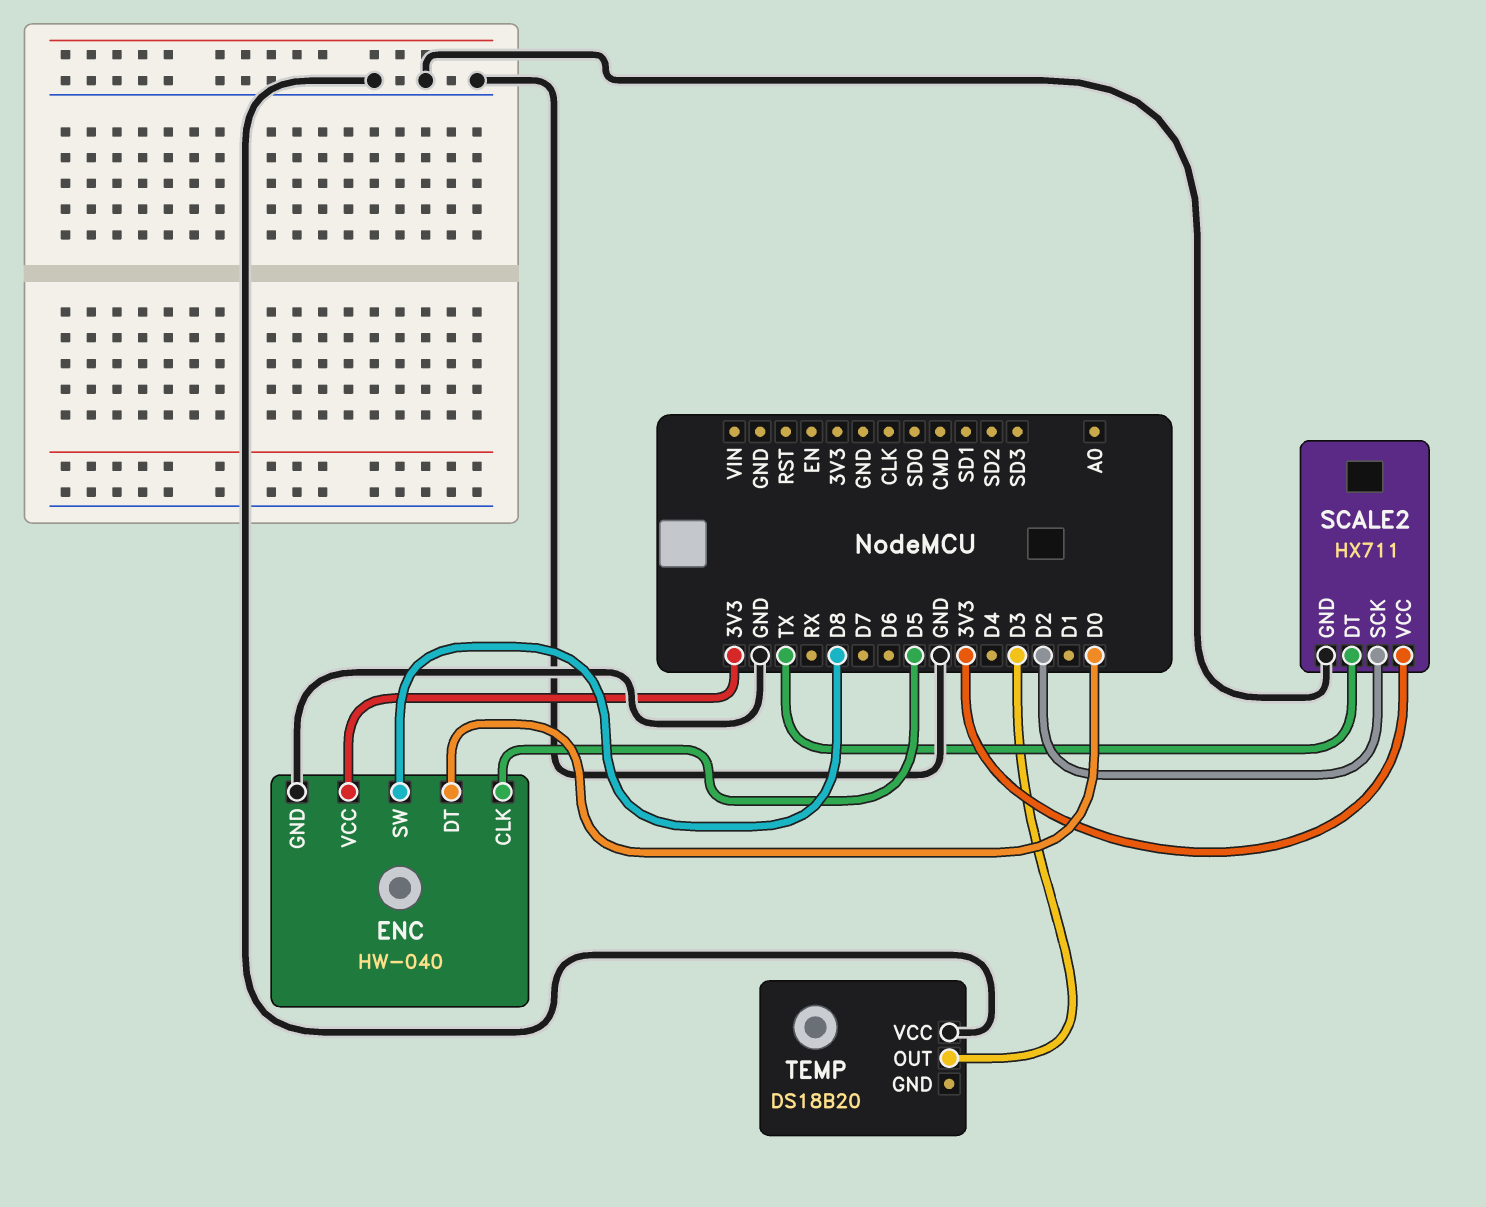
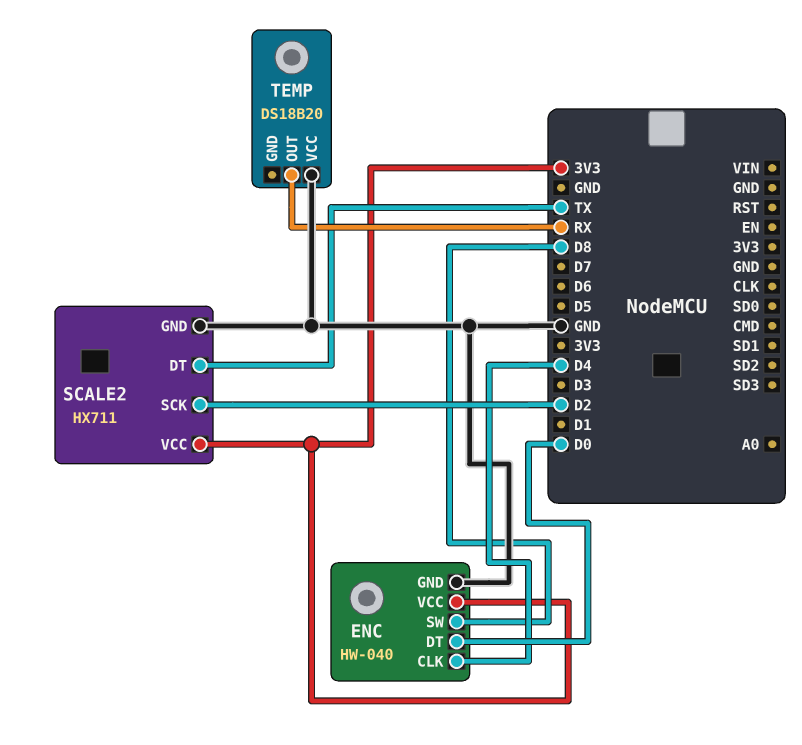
ENC pin CLK: D5 -> D4
TEMP pin OUT: D3 -> RX

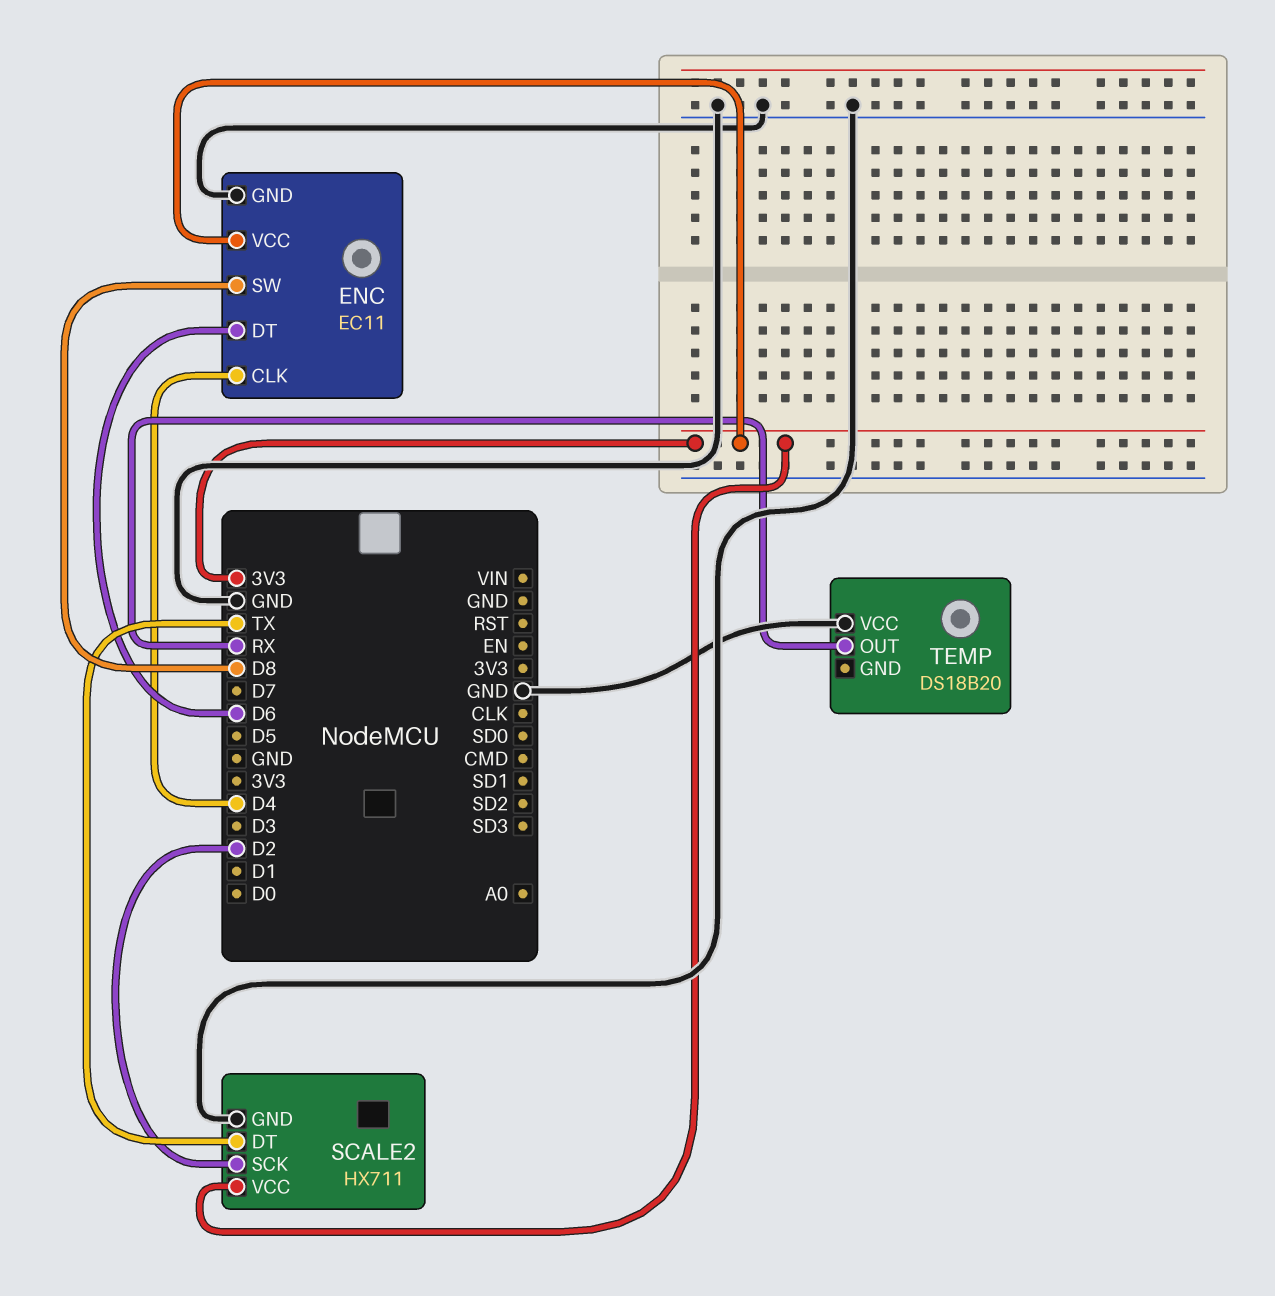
ENC: HW-040 -> EC11
ENC pin DT: D0 -> D6

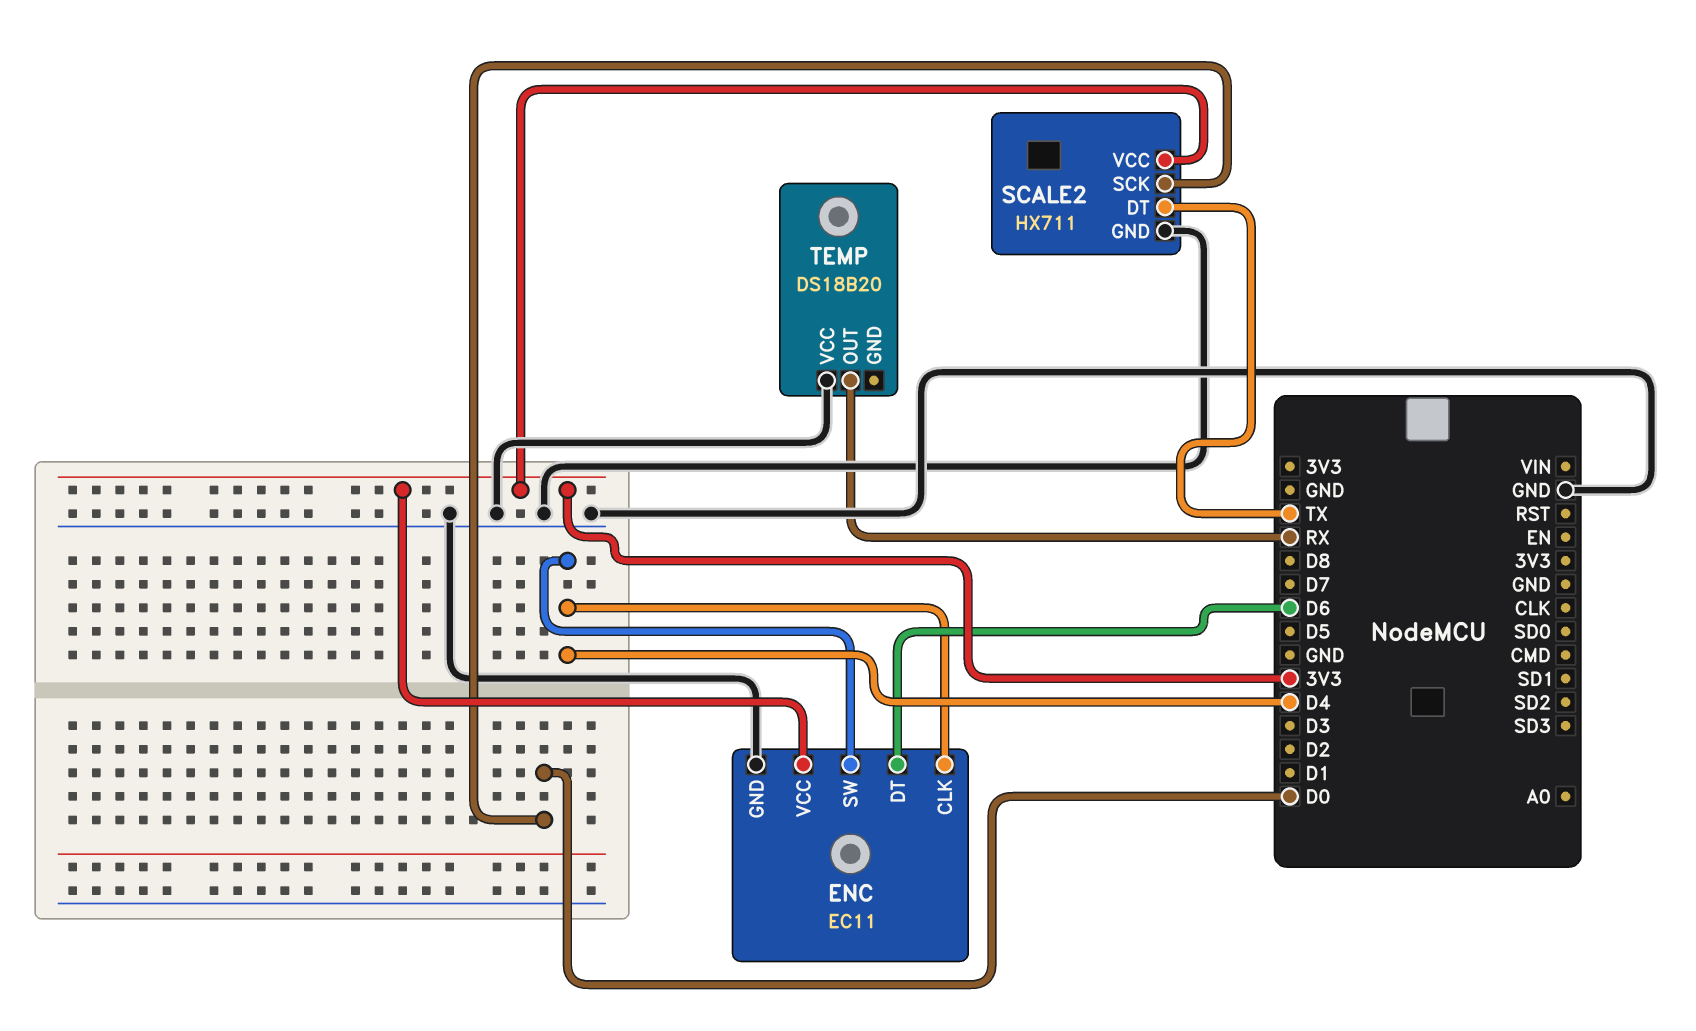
ENC pin SW: D8 -> D4
SCALE2 pin SCK: D2 -> D0

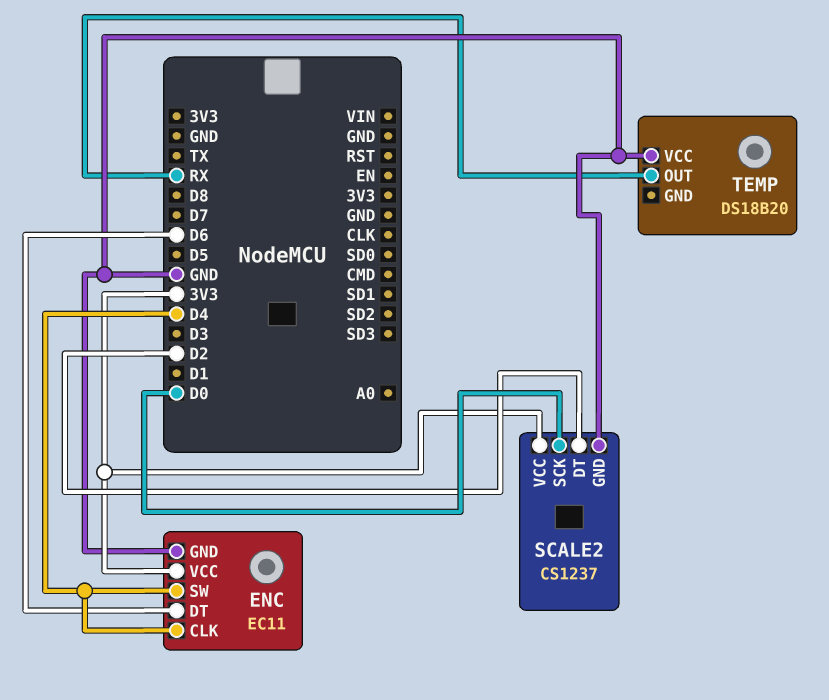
SCALE2: HX711 -> CS1237
SCALE2 pin DT: TX -> D2

